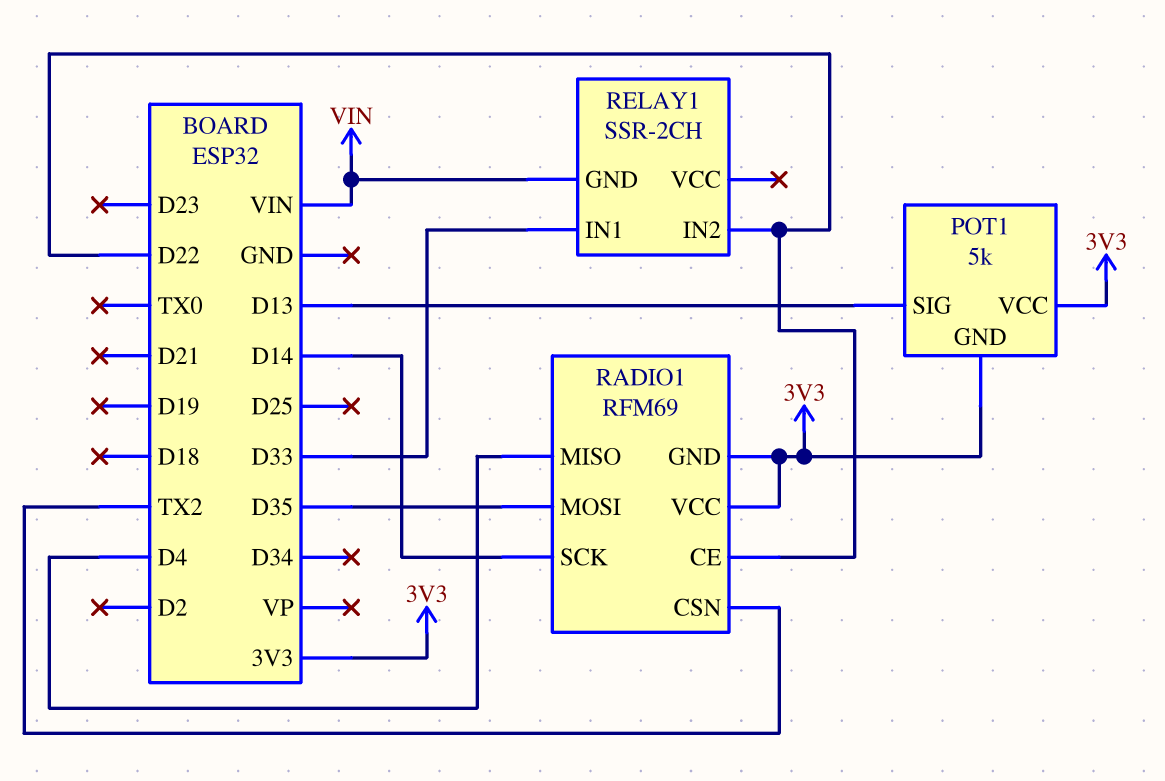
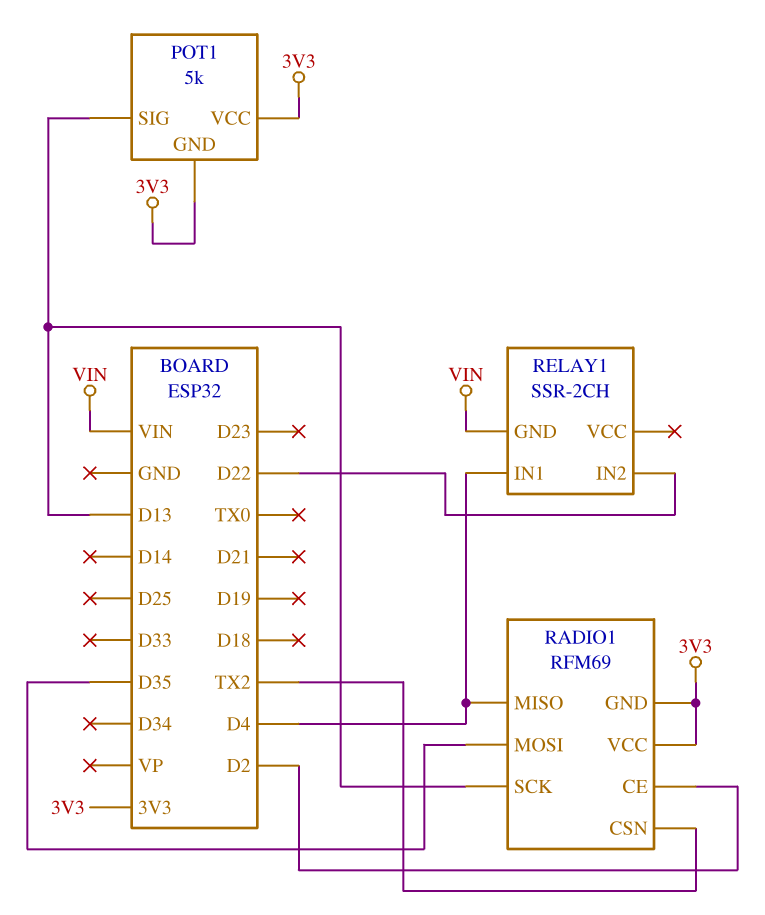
RADIO1 pin CE: D22 -> D2
RADIO1 pin SCK: D14 -> D13
RELAY1 pin IN1: D33 -> D4

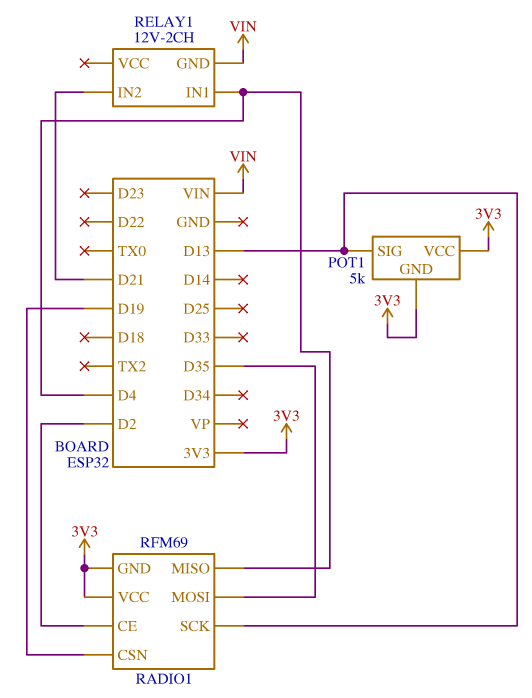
RADIO1 pin CSN: TX2 -> D19
RELAY1: SSR-2CH -> 12V-2CH
RELAY1 pin IN2: D22 -> D21

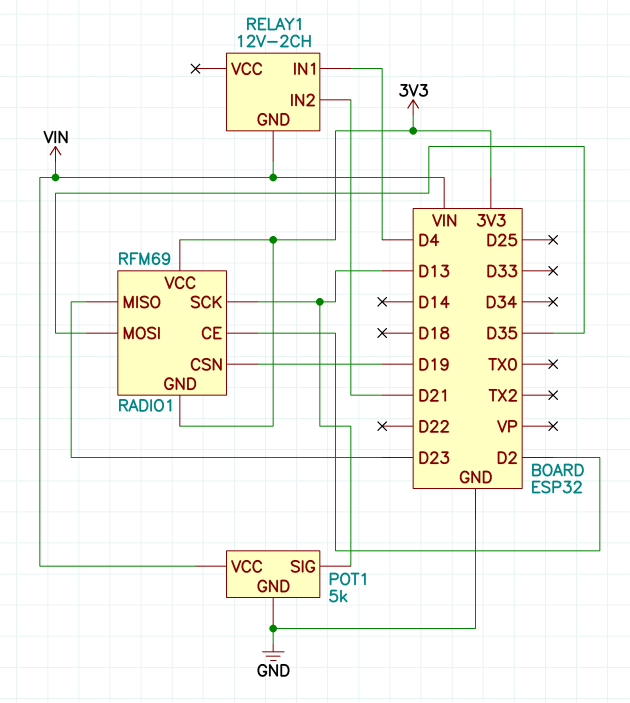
POT1 pin GND: 3V3 -> GND
POT1 pin VCC: 3V3 -> VIN
RADIO1 pin MISO: D4 -> D23

